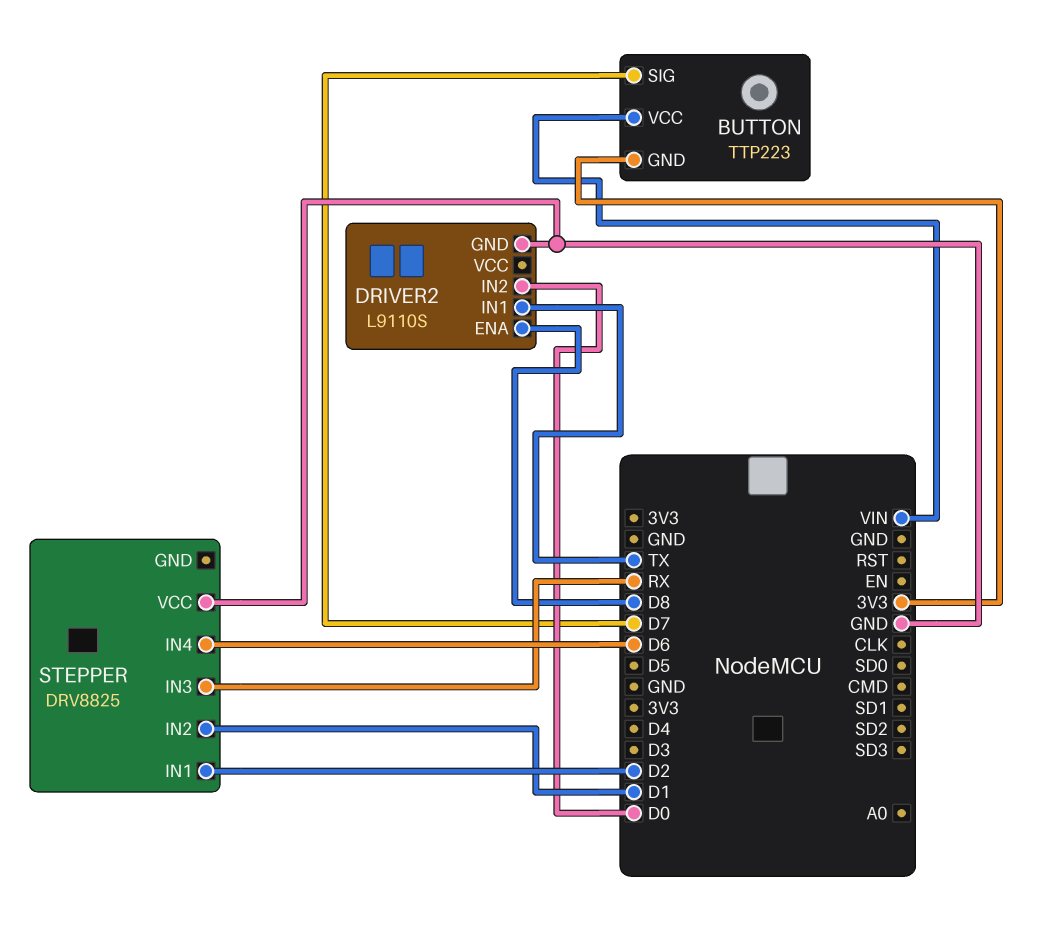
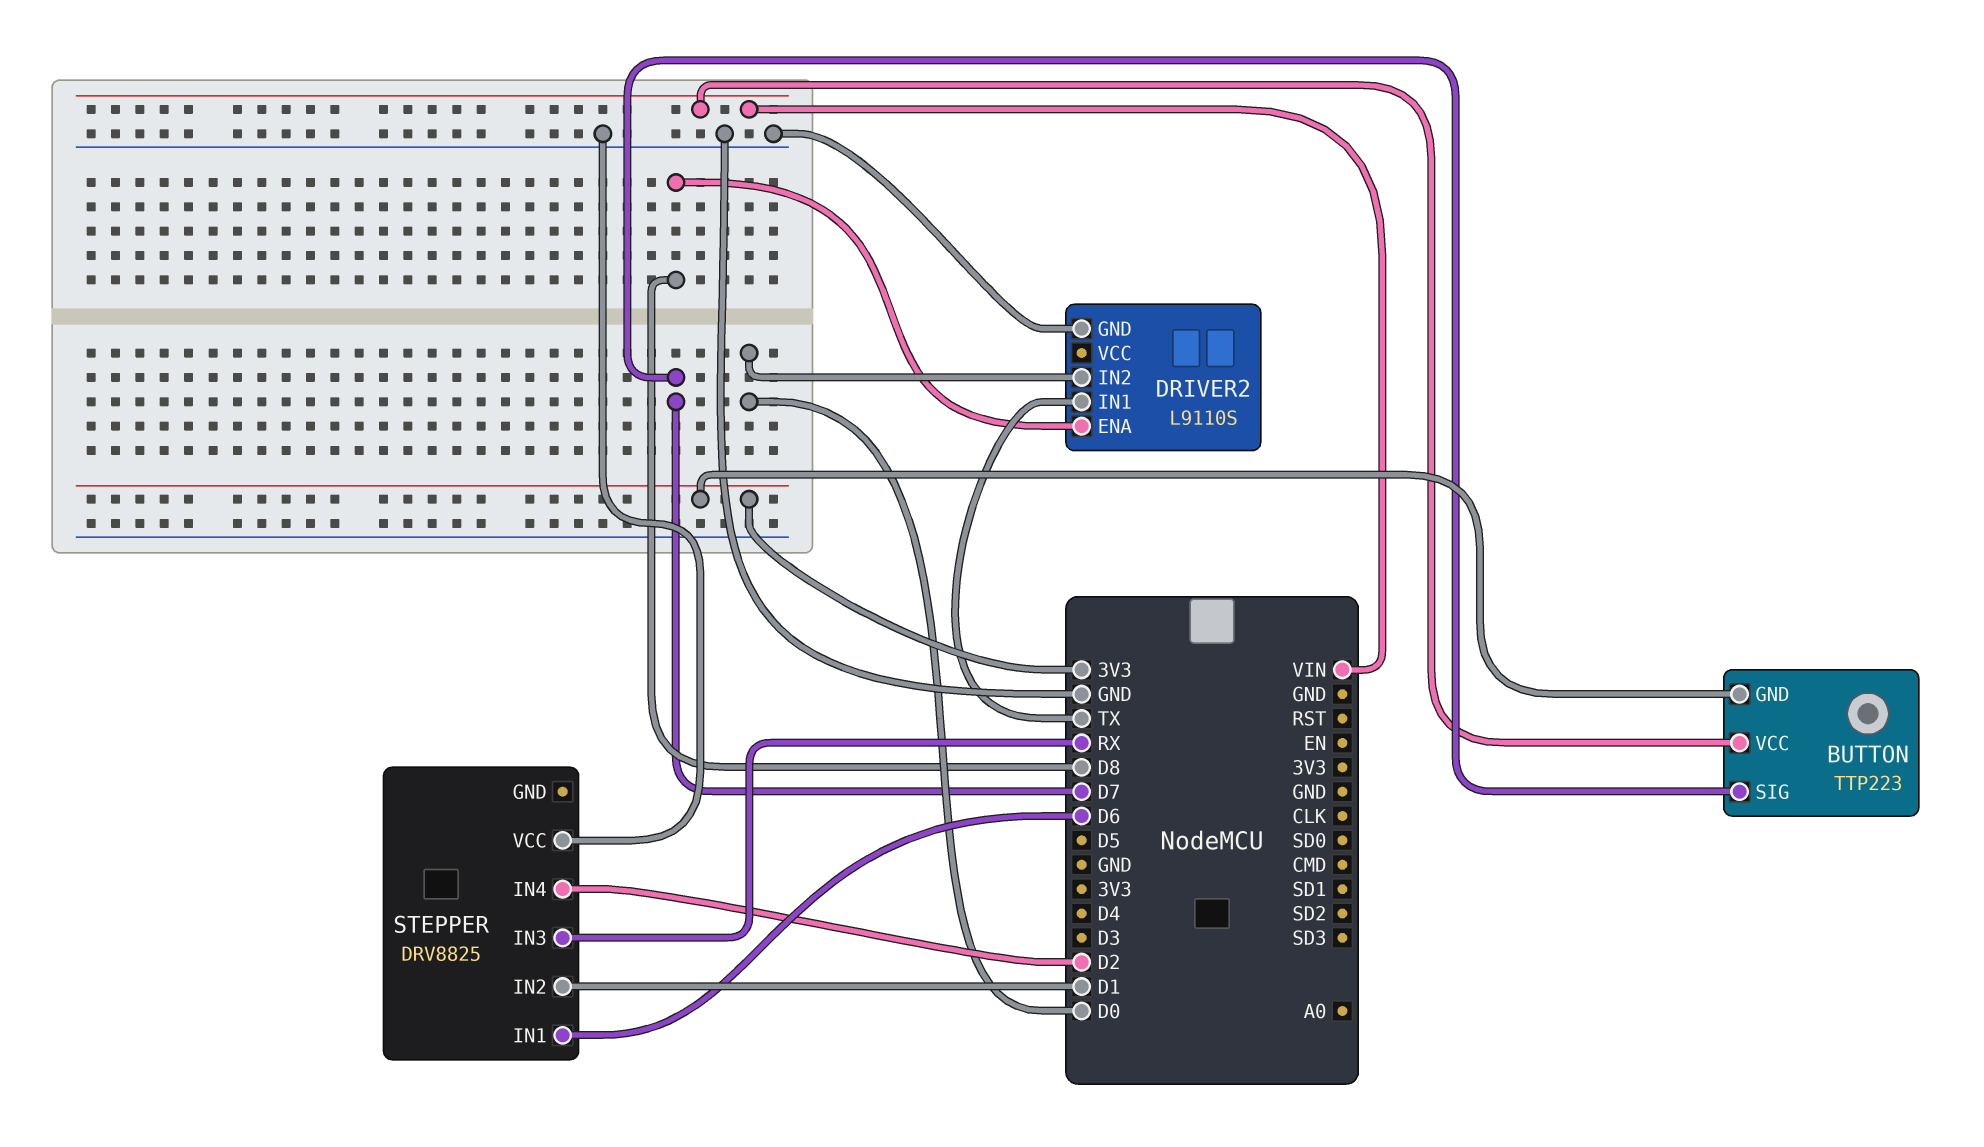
STEPPER pin IN1: D2 -> D6
STEPPER pin IN4: D6 -> D2

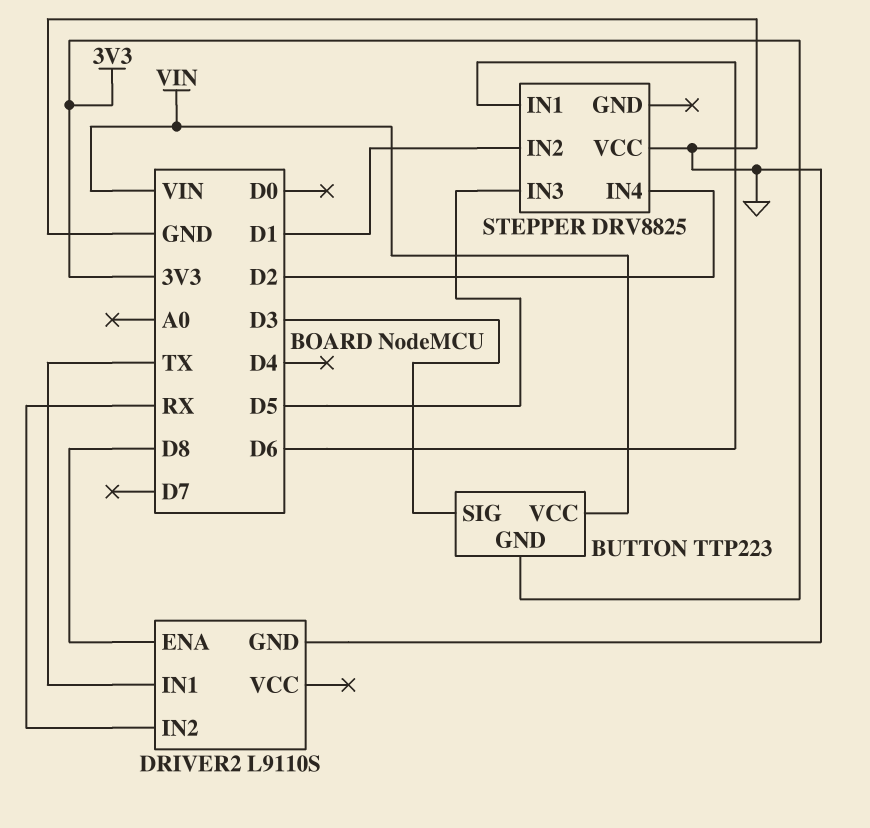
BUTTON pin SIG: D7 -> D3
DRIVER2 pin IN2: D0 -> RX
STEPPER pin IN3: RX -> D5

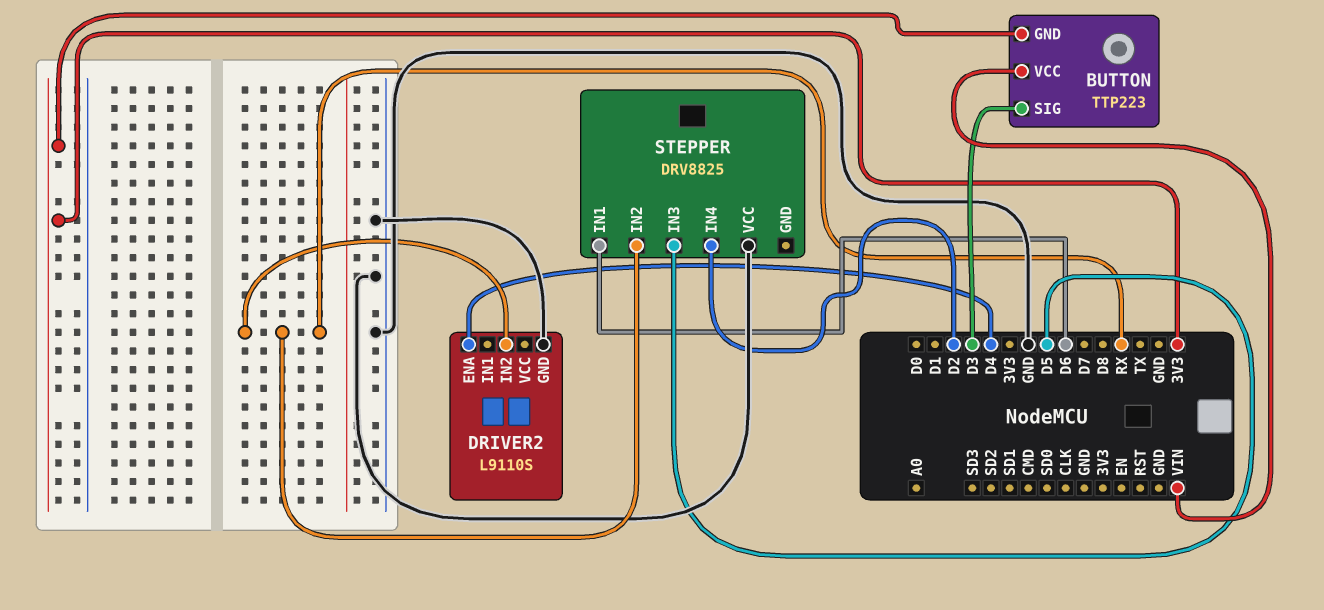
DRIVER2 pin ENA: D8 -> D4
DRIVER2 pin IN1: TX -> none
STEPPER pin IN2: D1 -> RX

